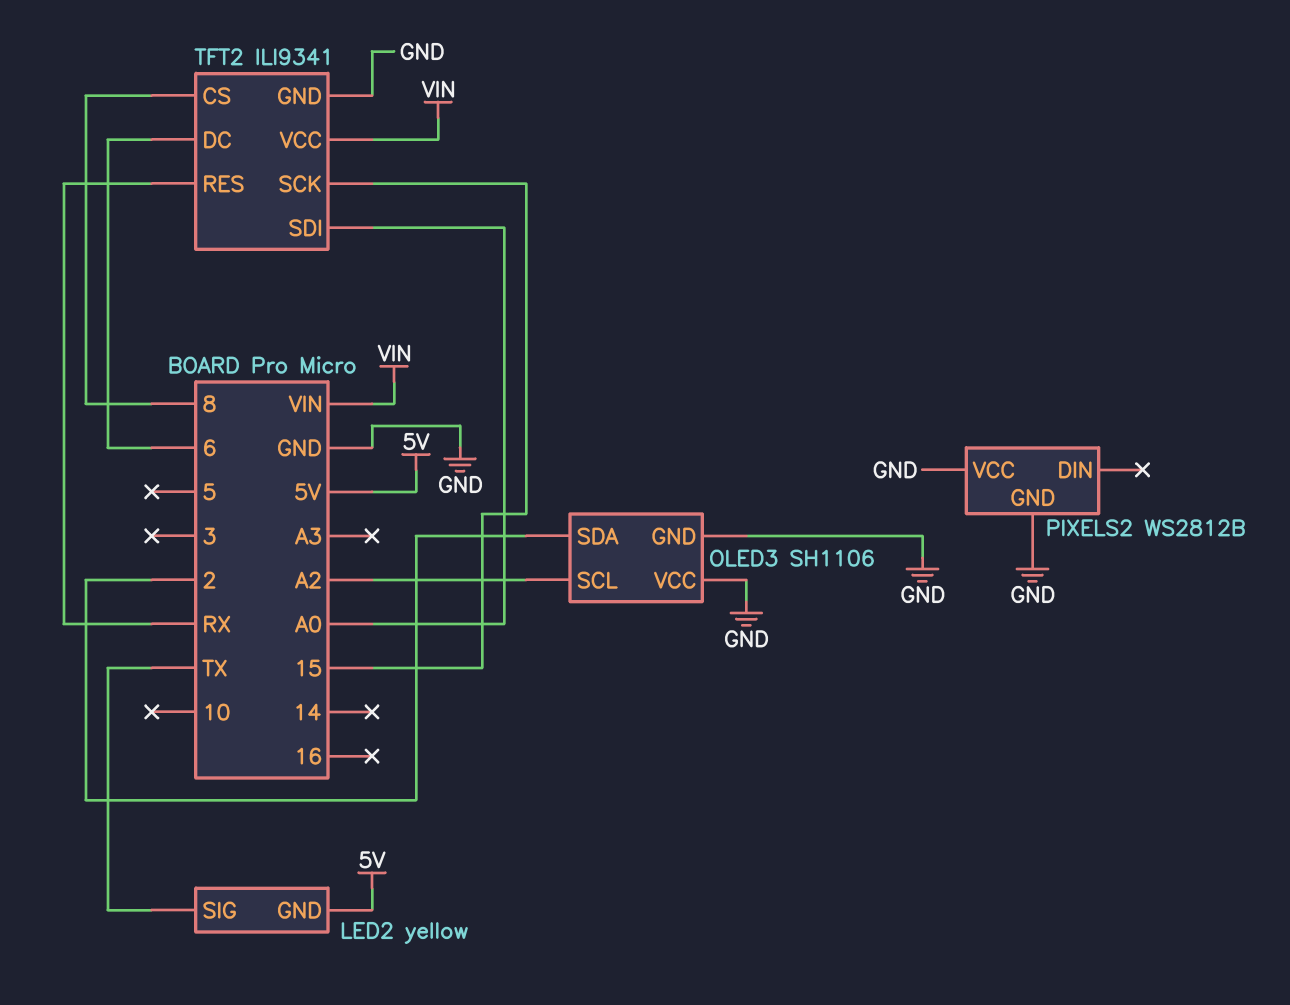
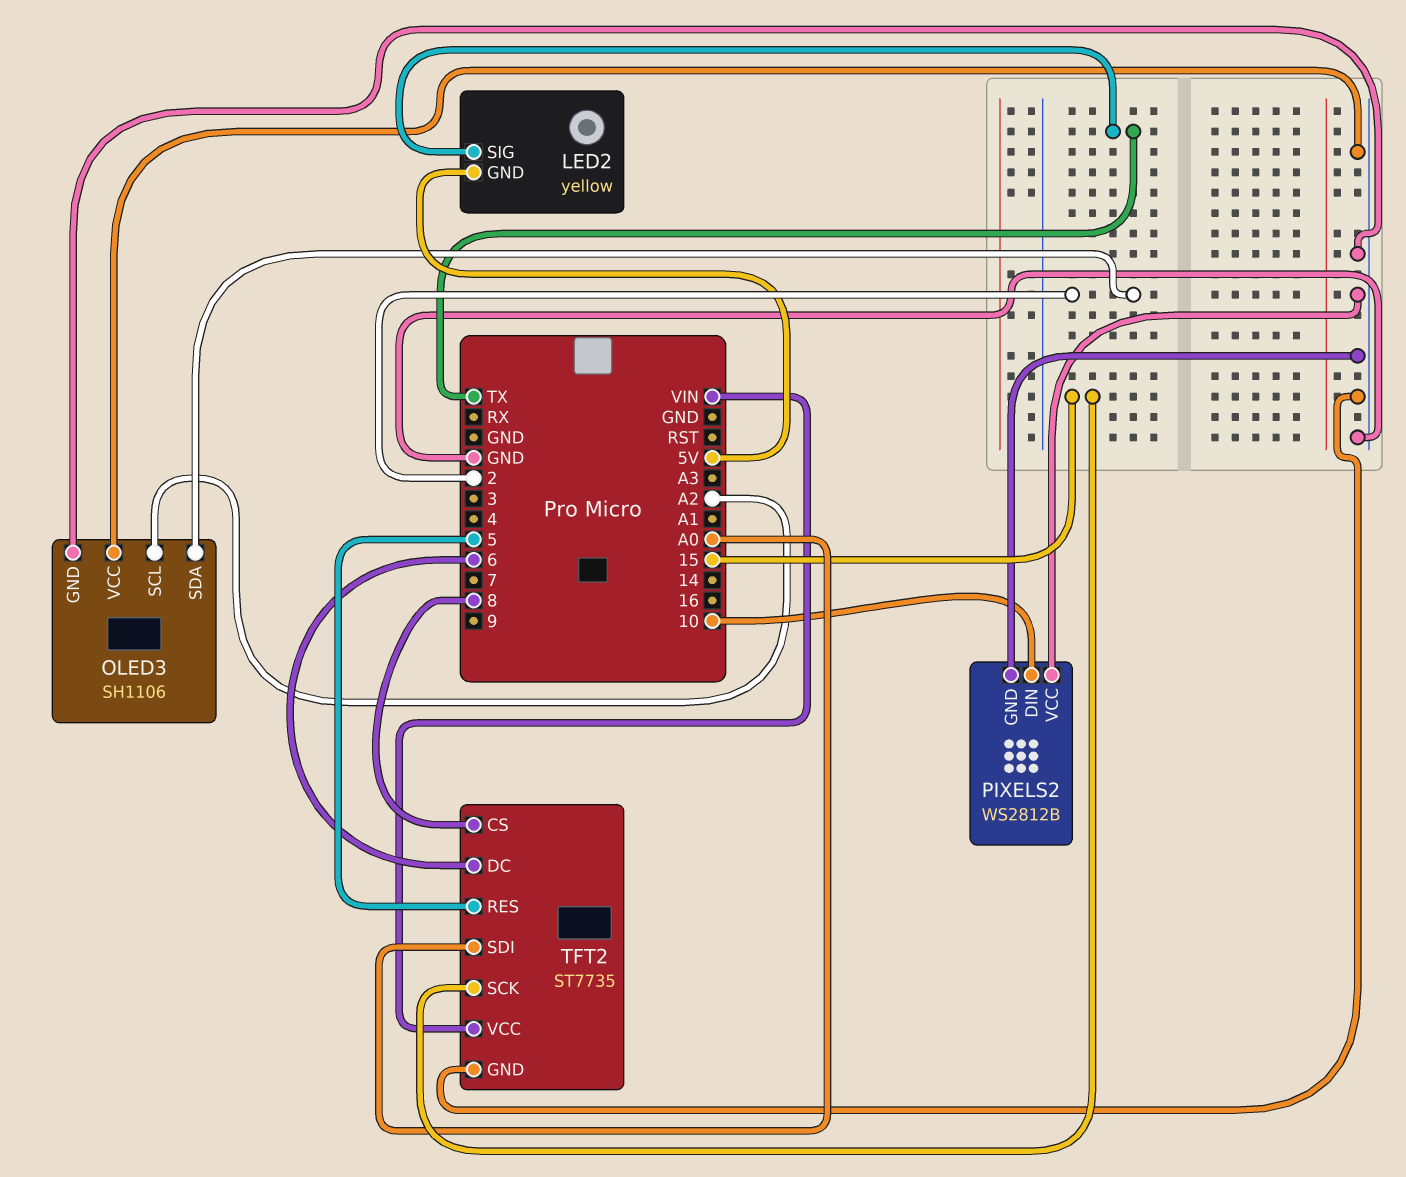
PIXELS2 pin DIN: none -> 10
TFT2: ILI9341 -> ST7735
TFT2 pin RES: RX -> 5

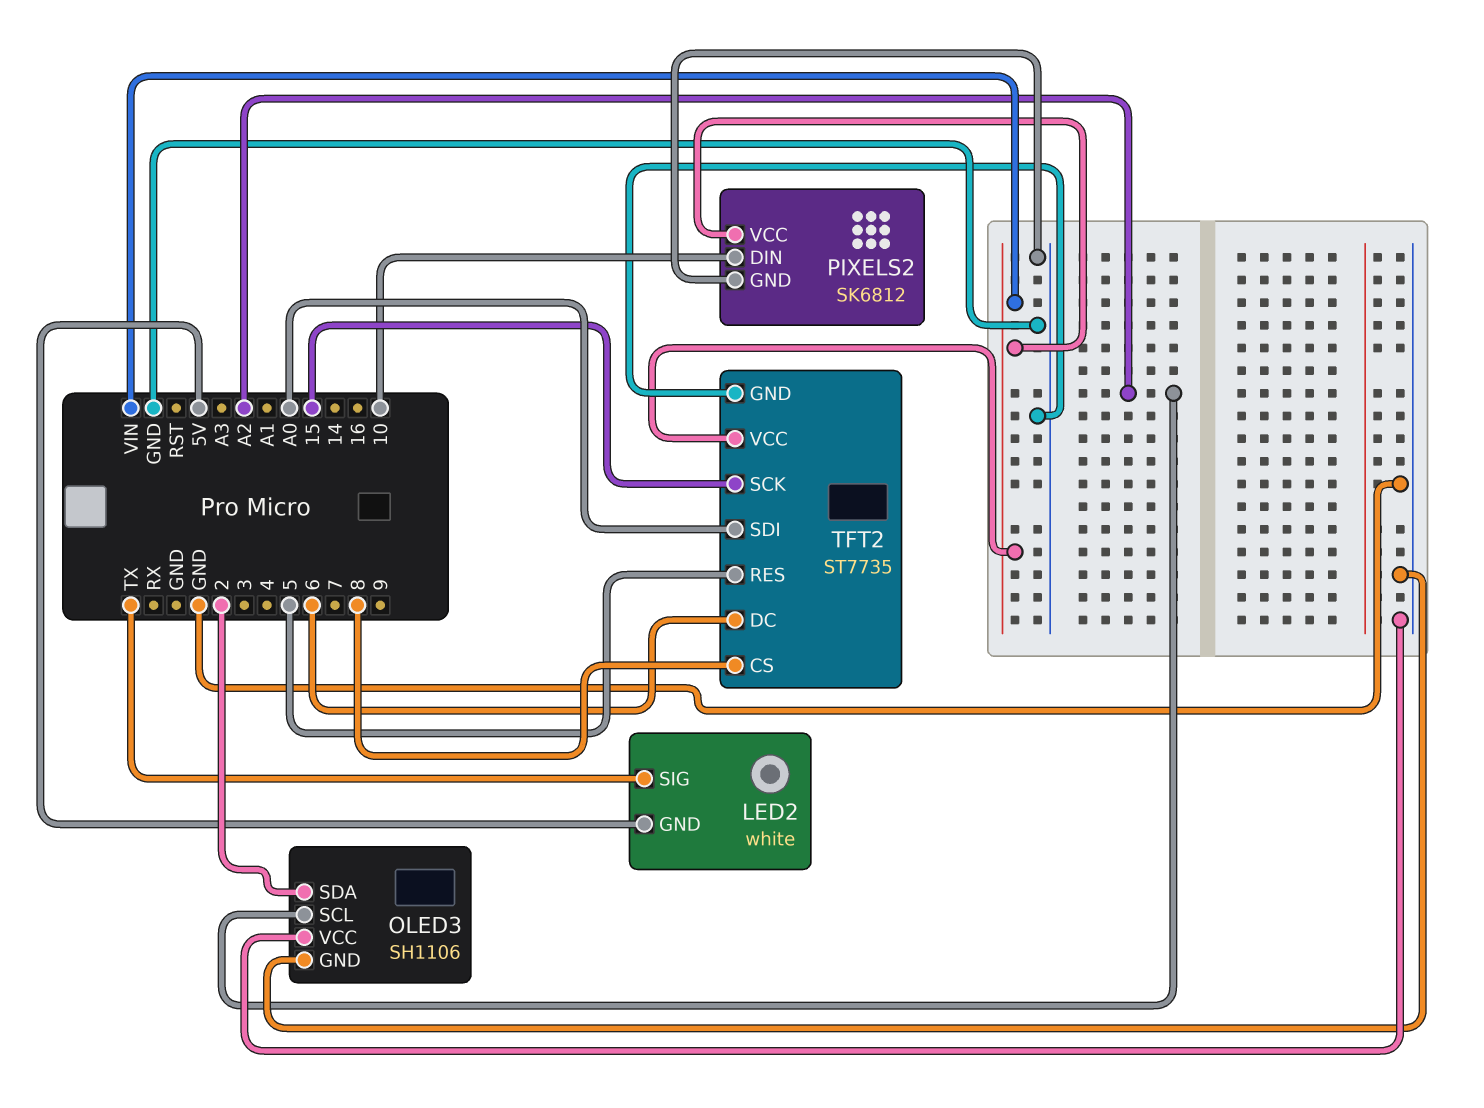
LED2: yellow -> white
PIXELS2: WS2812B -> SK6812
PIXELS2 pin VCC: GND -> VIN

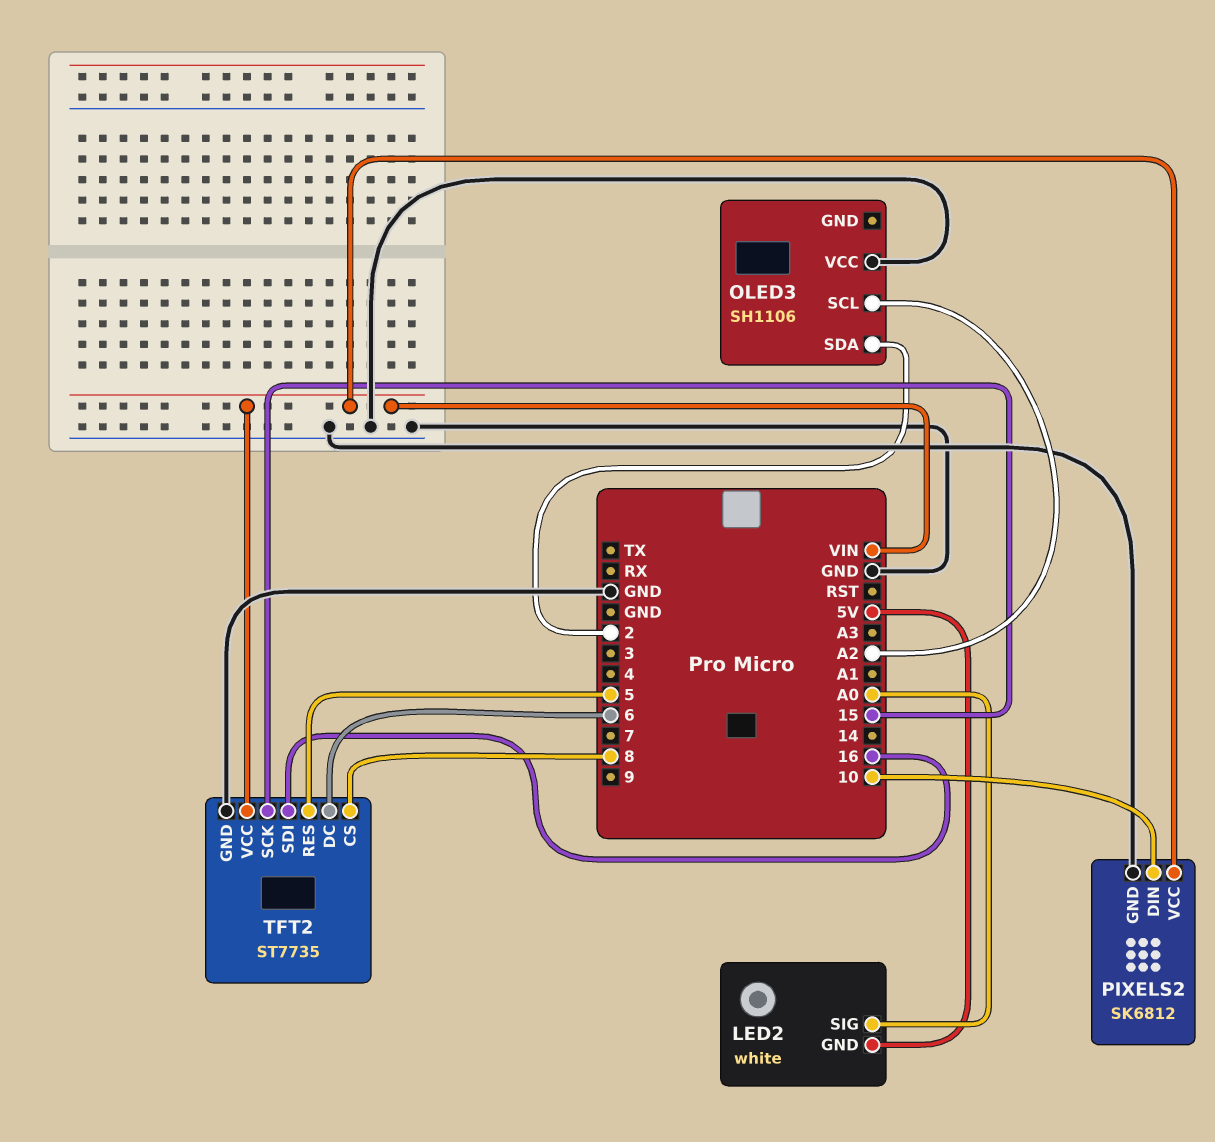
LED2 pin SIG: TX -> A0
OLED3 pin GND: GND -> none
TFT2 pin SDI: A0 -> 16

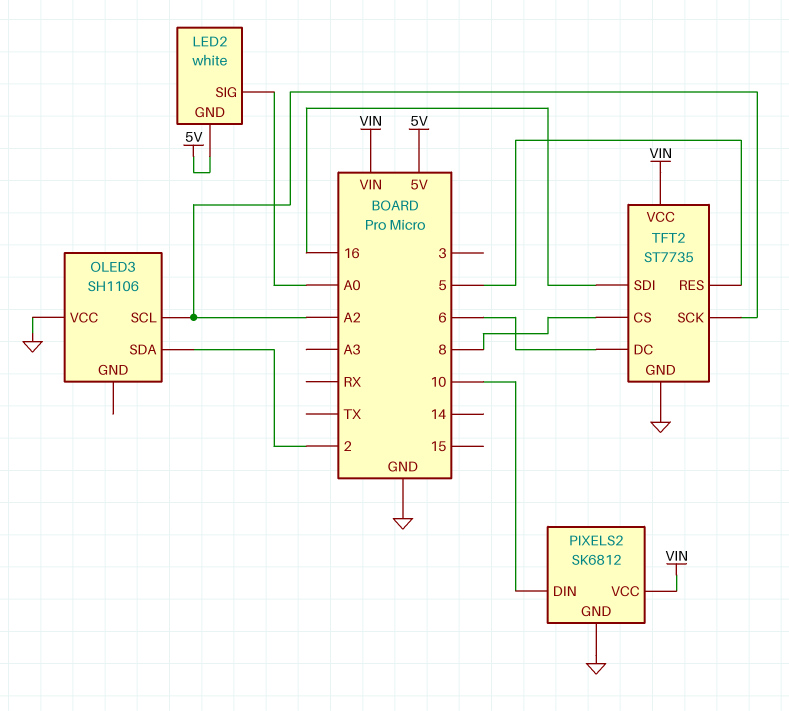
TFT2 pin SCK: 15 -> A2

